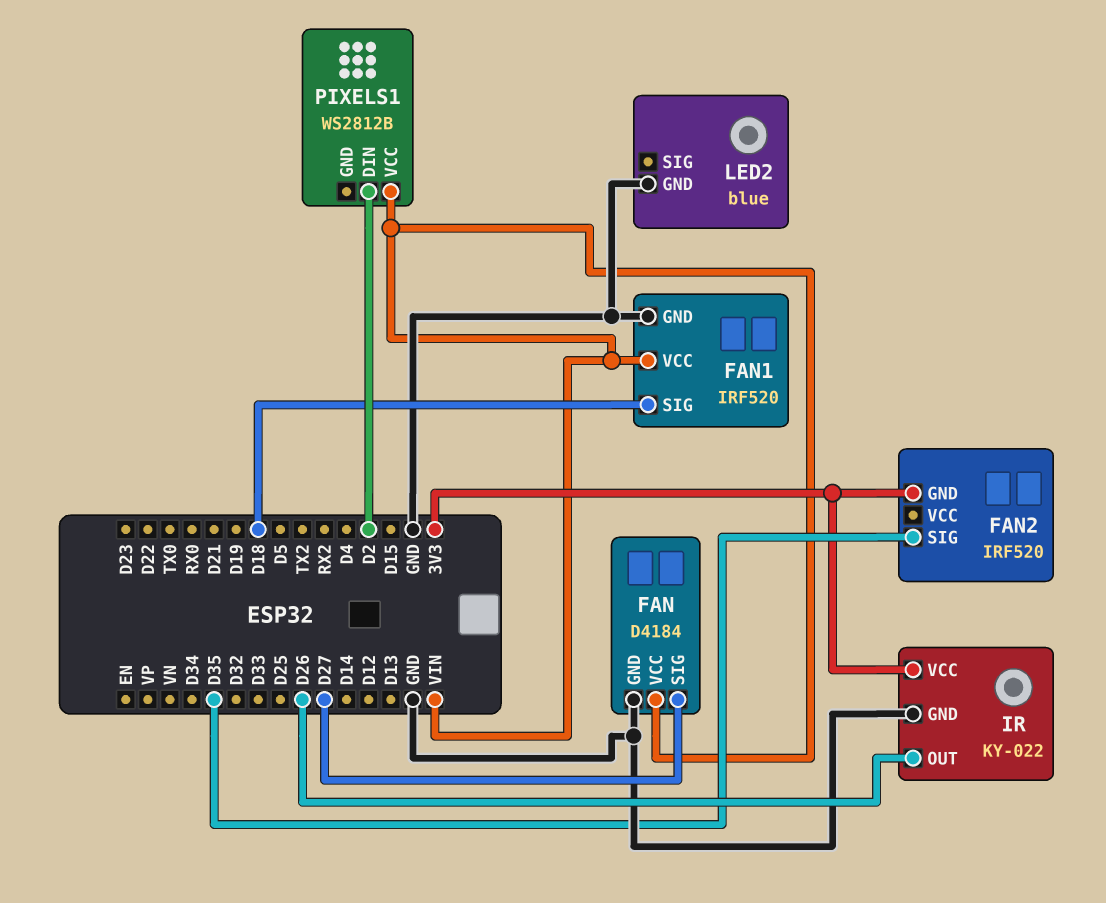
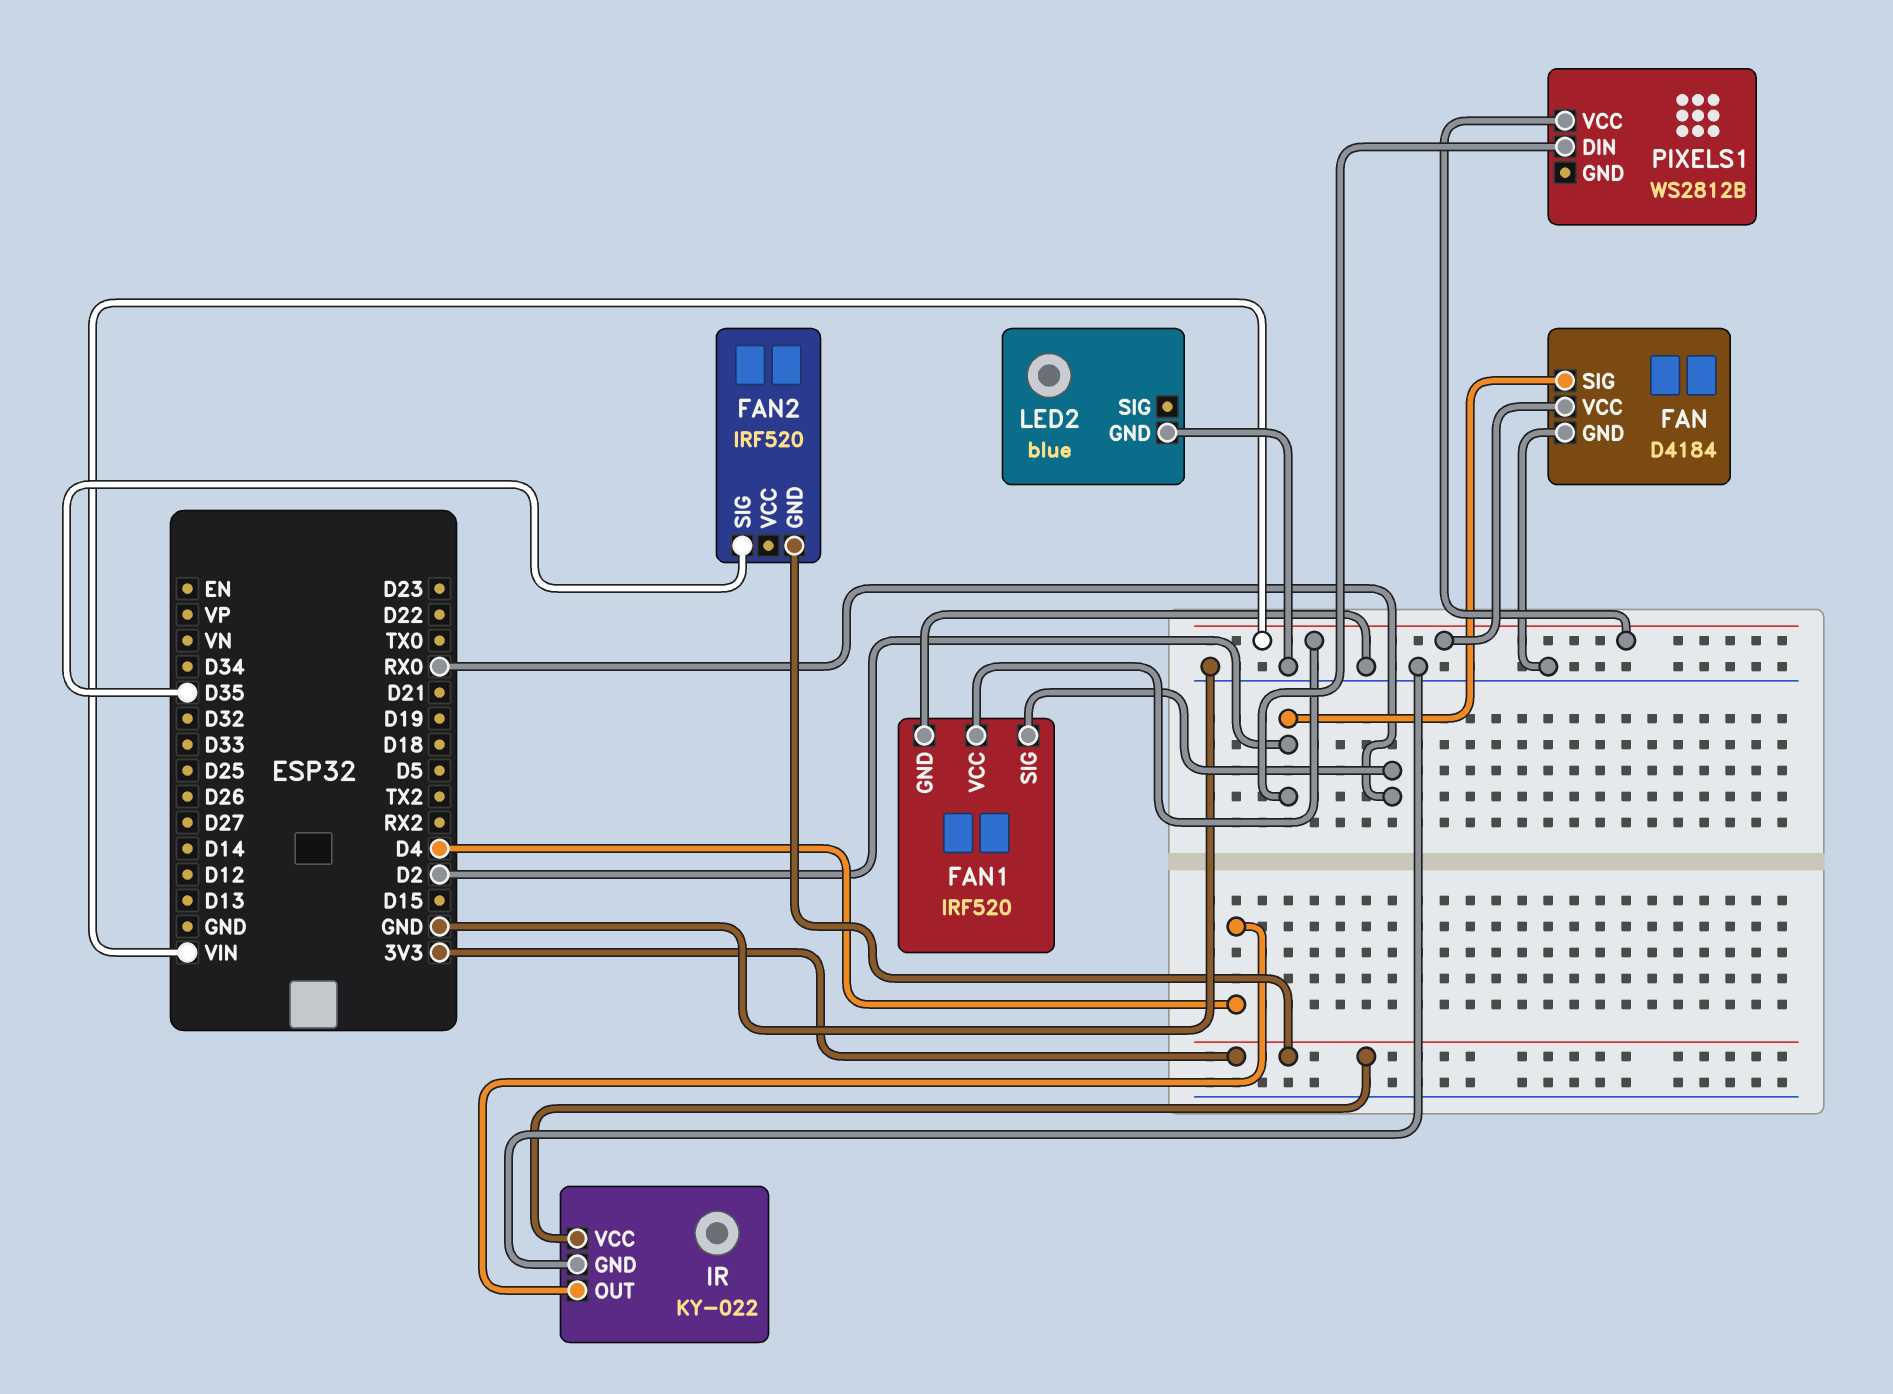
FAN pin SIG: D27 -> D2
FAN1 pin SIG: D18 -> RX0
IR pin OUT: D26 -> D4

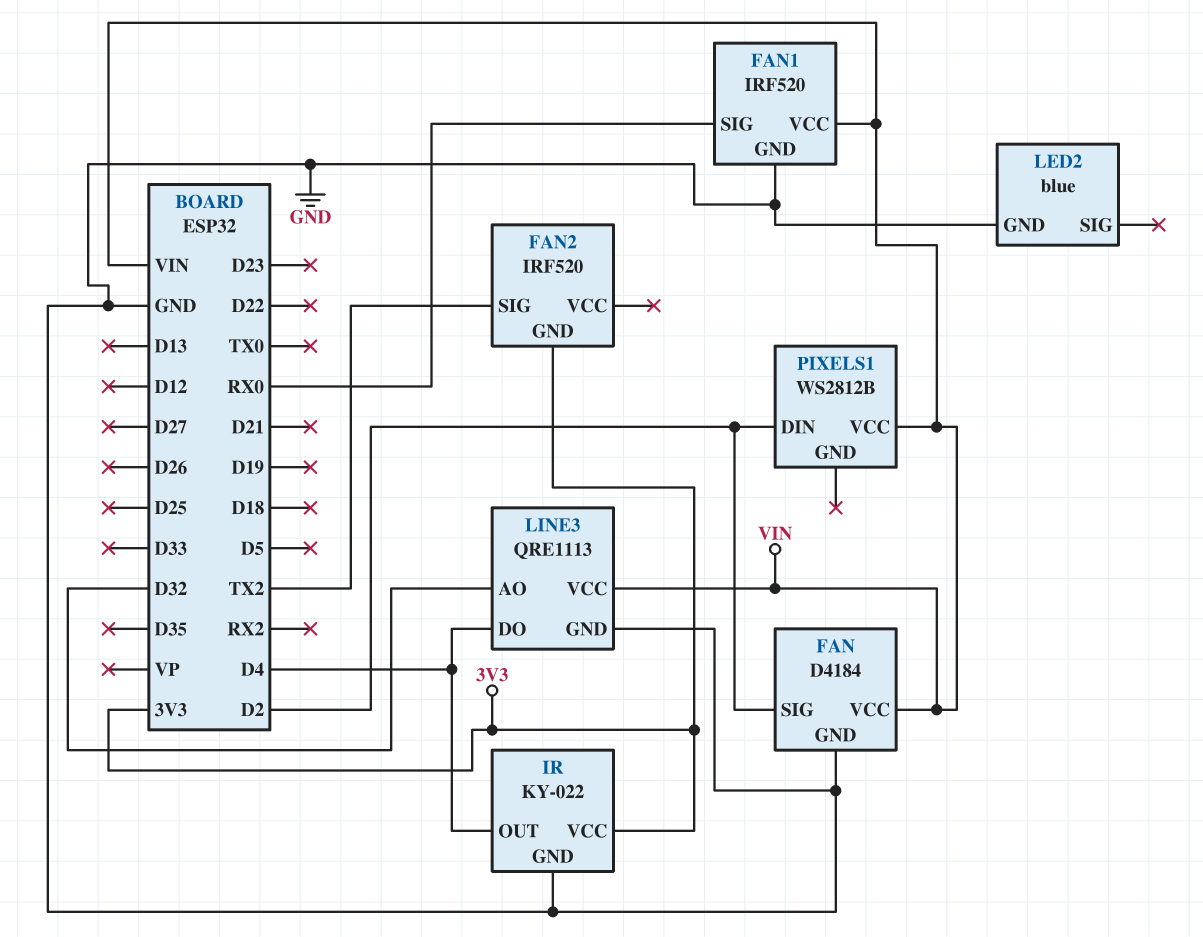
FAN2 pin SIG: D35 -> TX2
LINE3: none -> QRE1113
LINE3 pin AO: none -> D32
LINE3 pin DO: none -> D4
LINE3 pin GND: none -> GND
LINE3 pin VCC: none -> VIN

